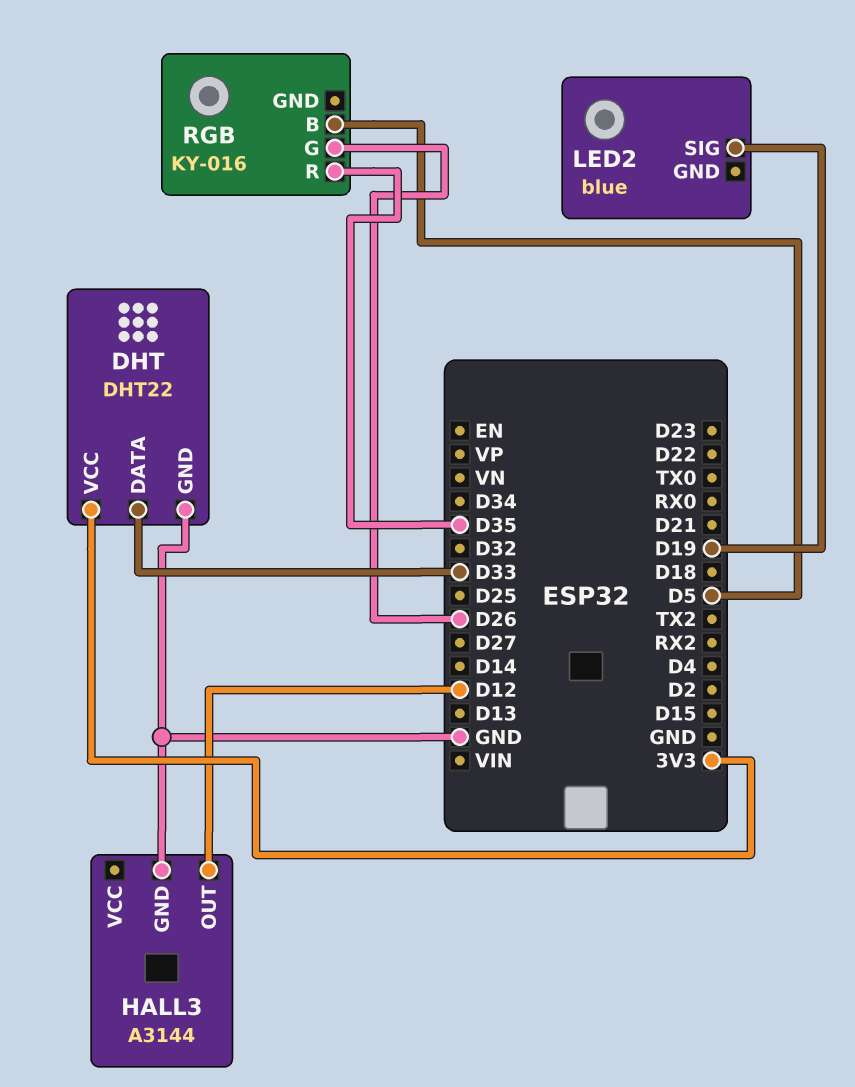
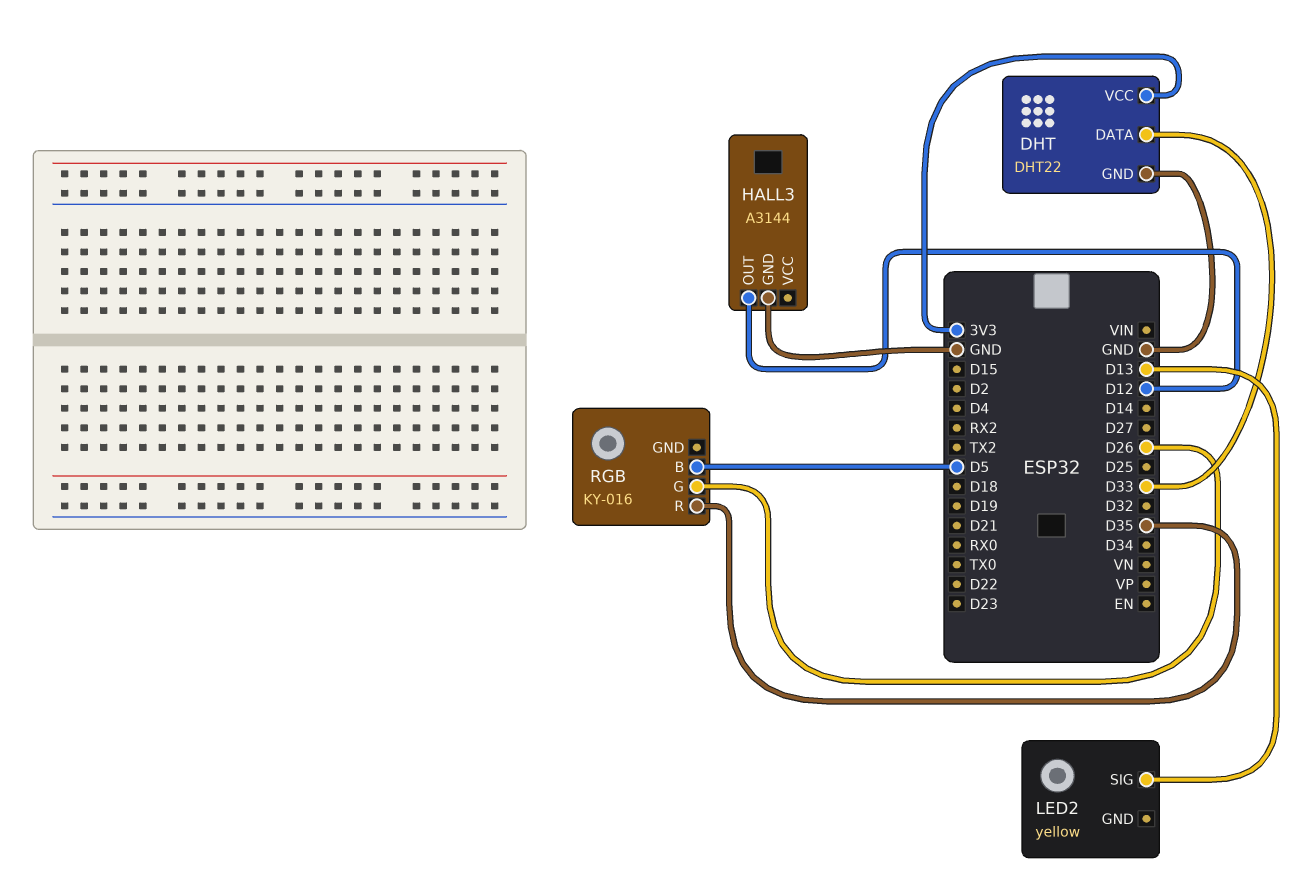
LED2: blue -> yellow
LED2 pin SIG: D19 -> D13

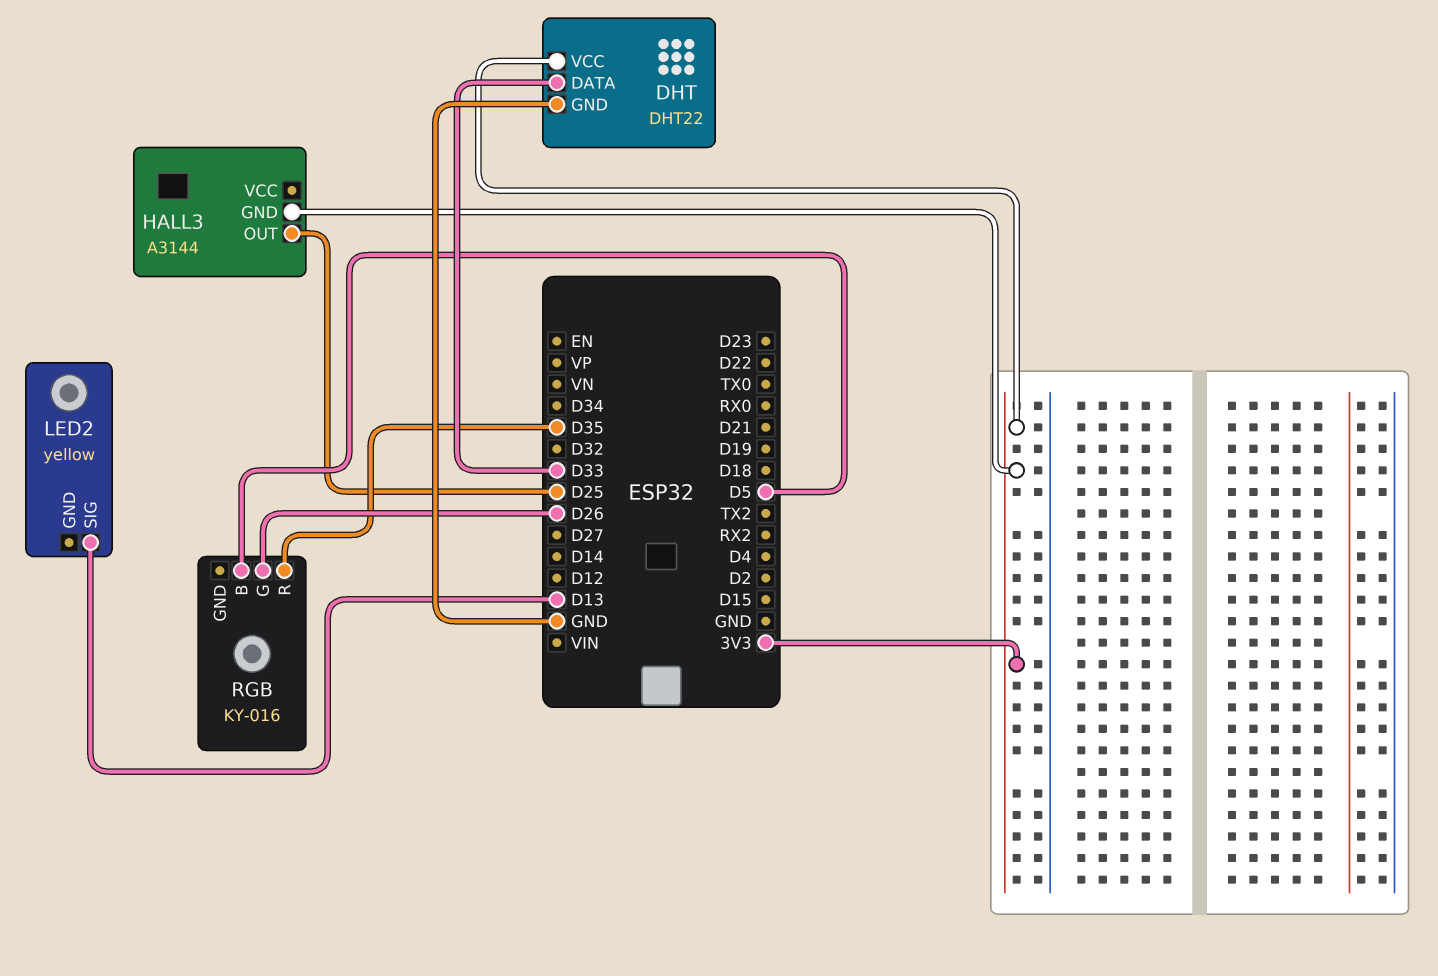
HALL3 pin GND: GND -> 3V3
HALL3 pin OUT: D12 -> D25

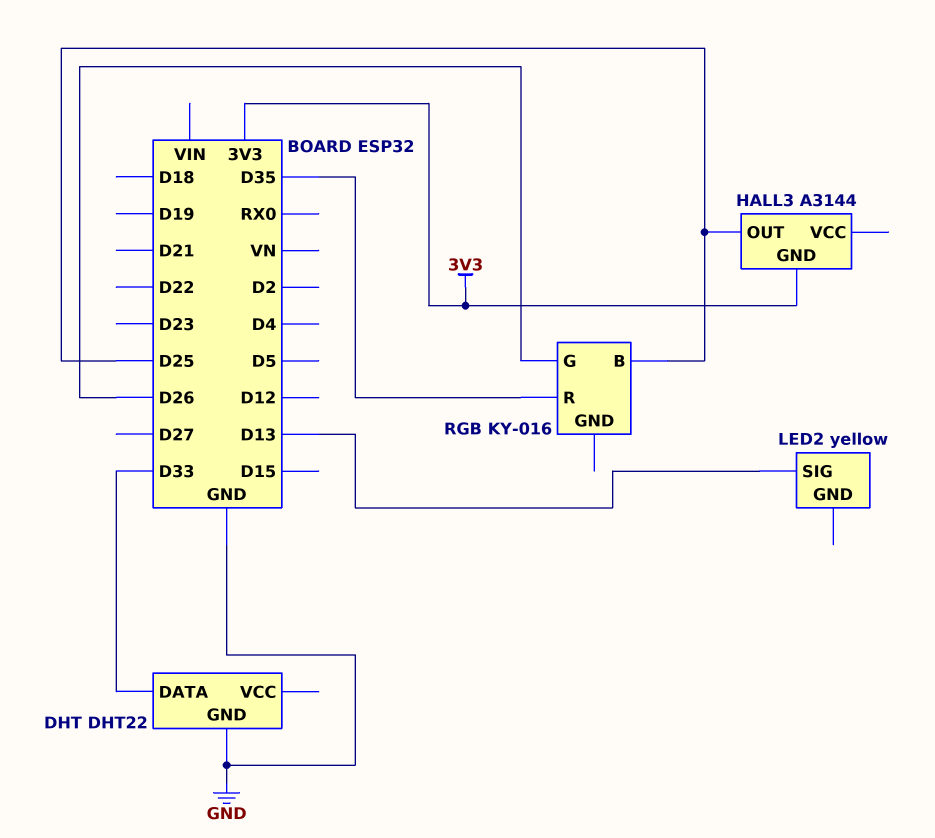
DHT pin VCC: 3V3 -> none
RGB pin B: D5 -> D25

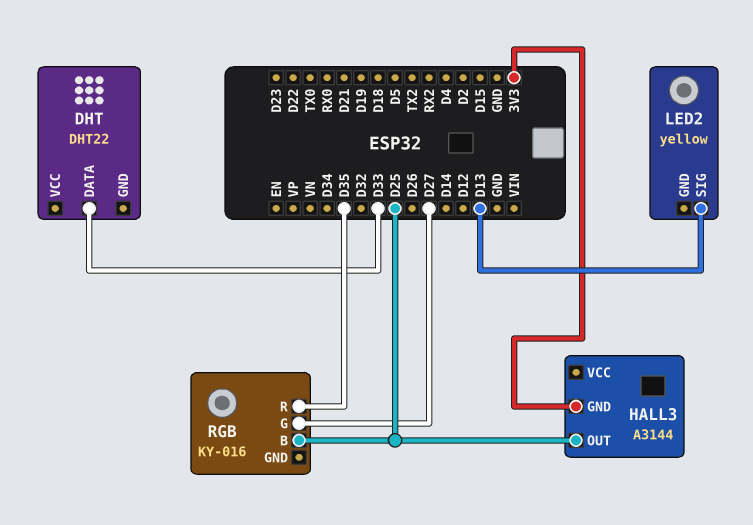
DHT pin GND: GND -> none
RGB pin G: D26 -> D27

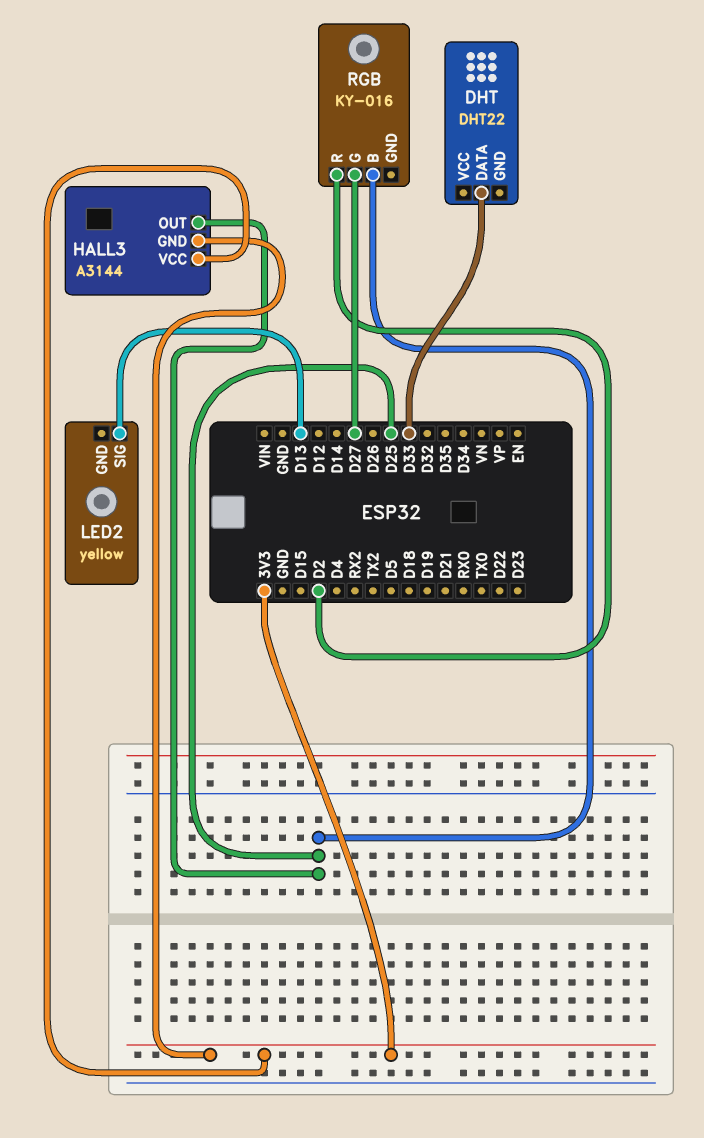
HALL3 pin VCC: none -> 3V3
RGB pin R: D35 -> D2

